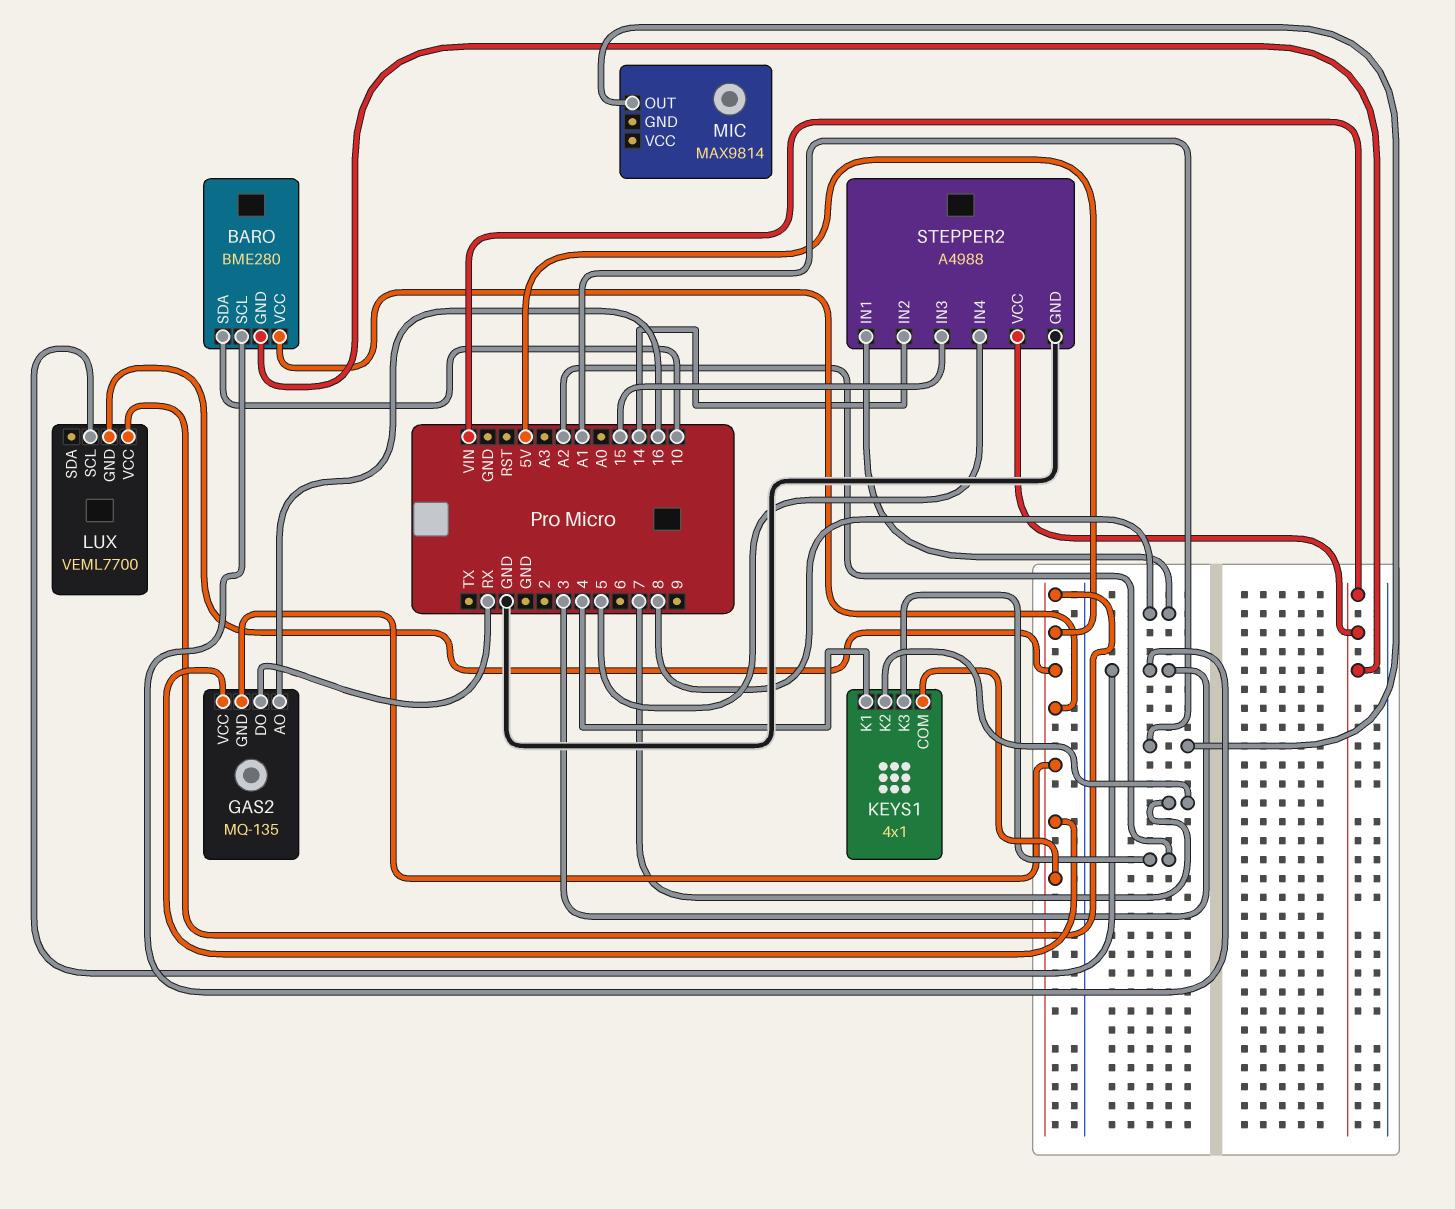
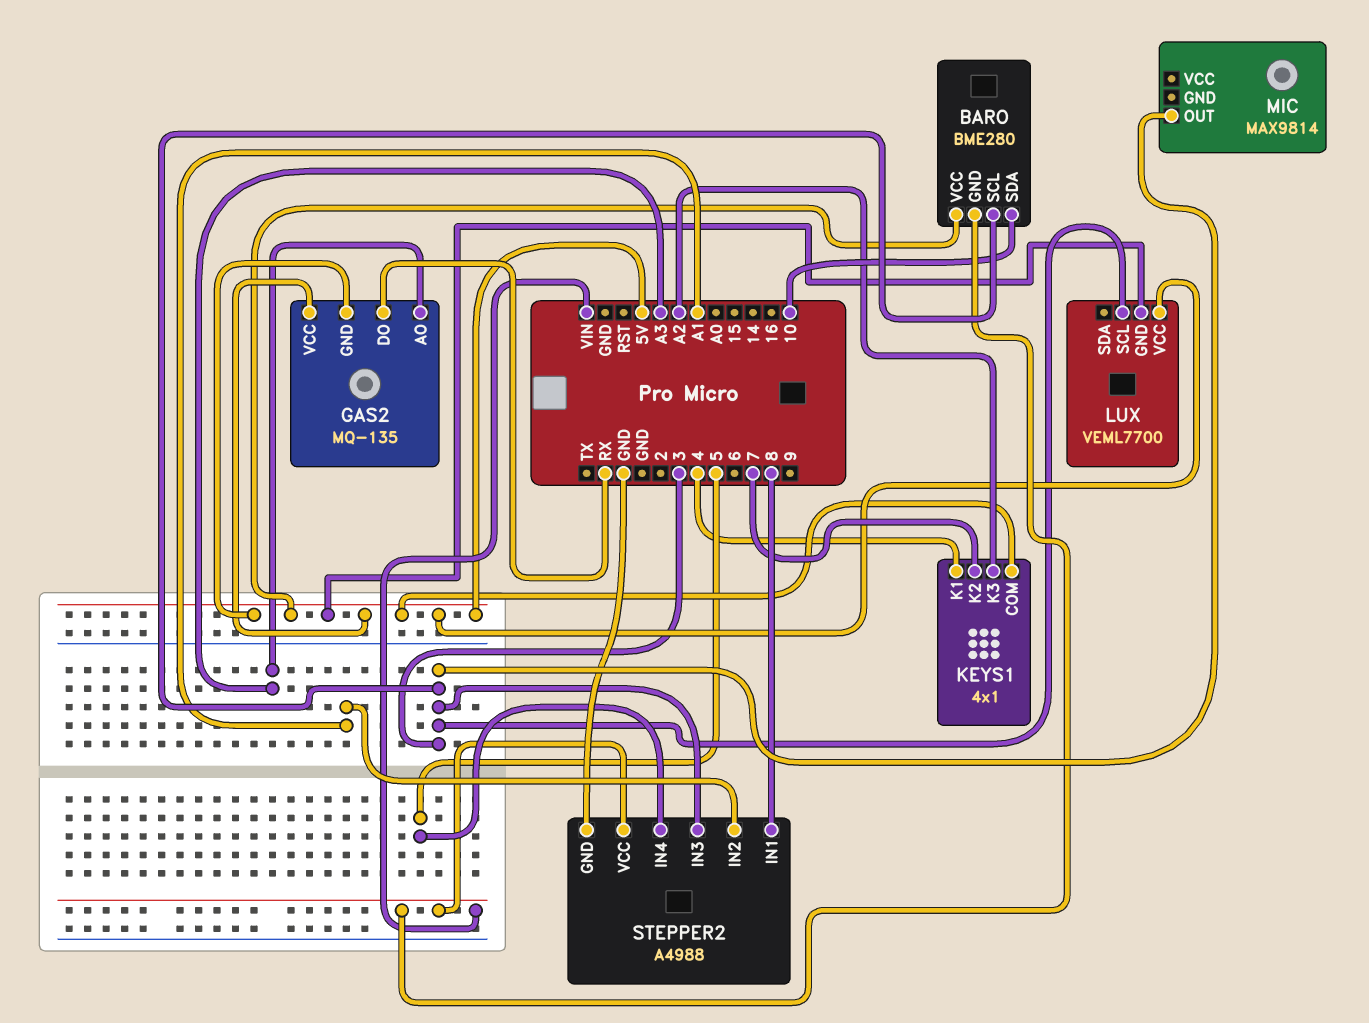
GAS2 pin AO: 16 -> A3
MIC pin OUT: A1 -> 3
STEPPER2 pin IN2: 14 -> A1
STEPPER2 pin IN3: 15 -> 3

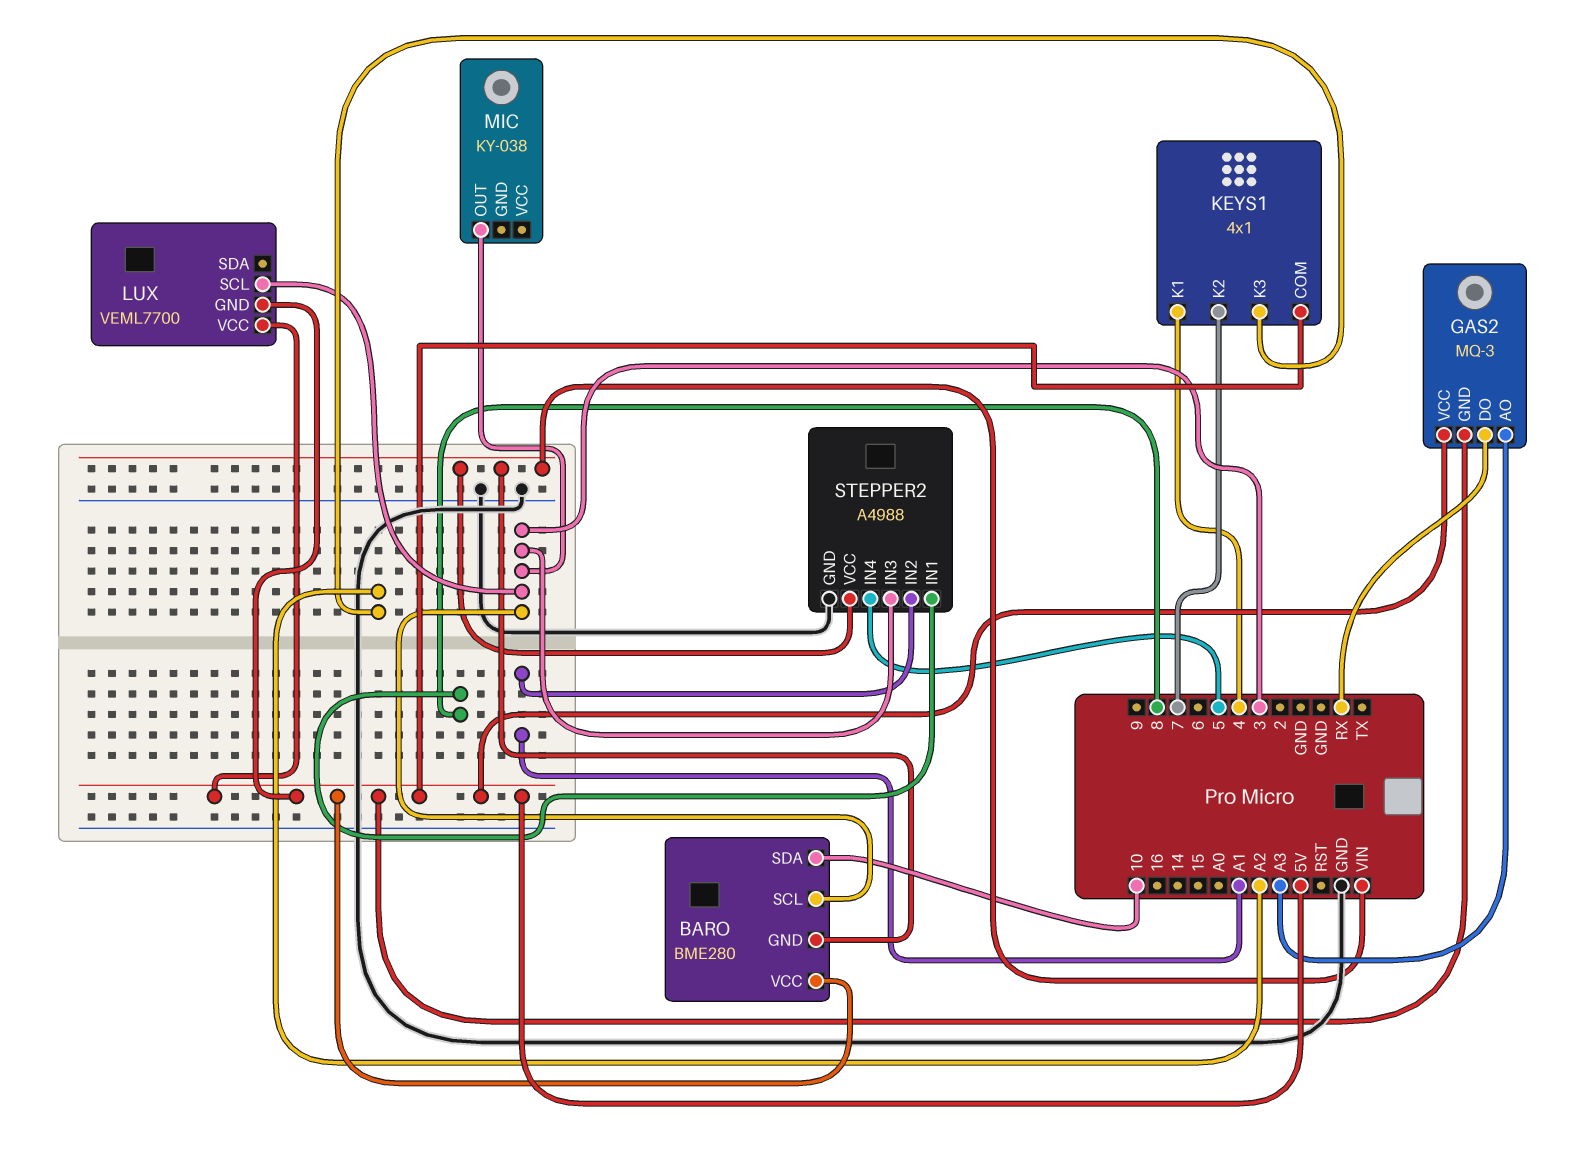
GAS2: MQ-135 -> MQ-3
MIC: MAX9814 -> KY-038

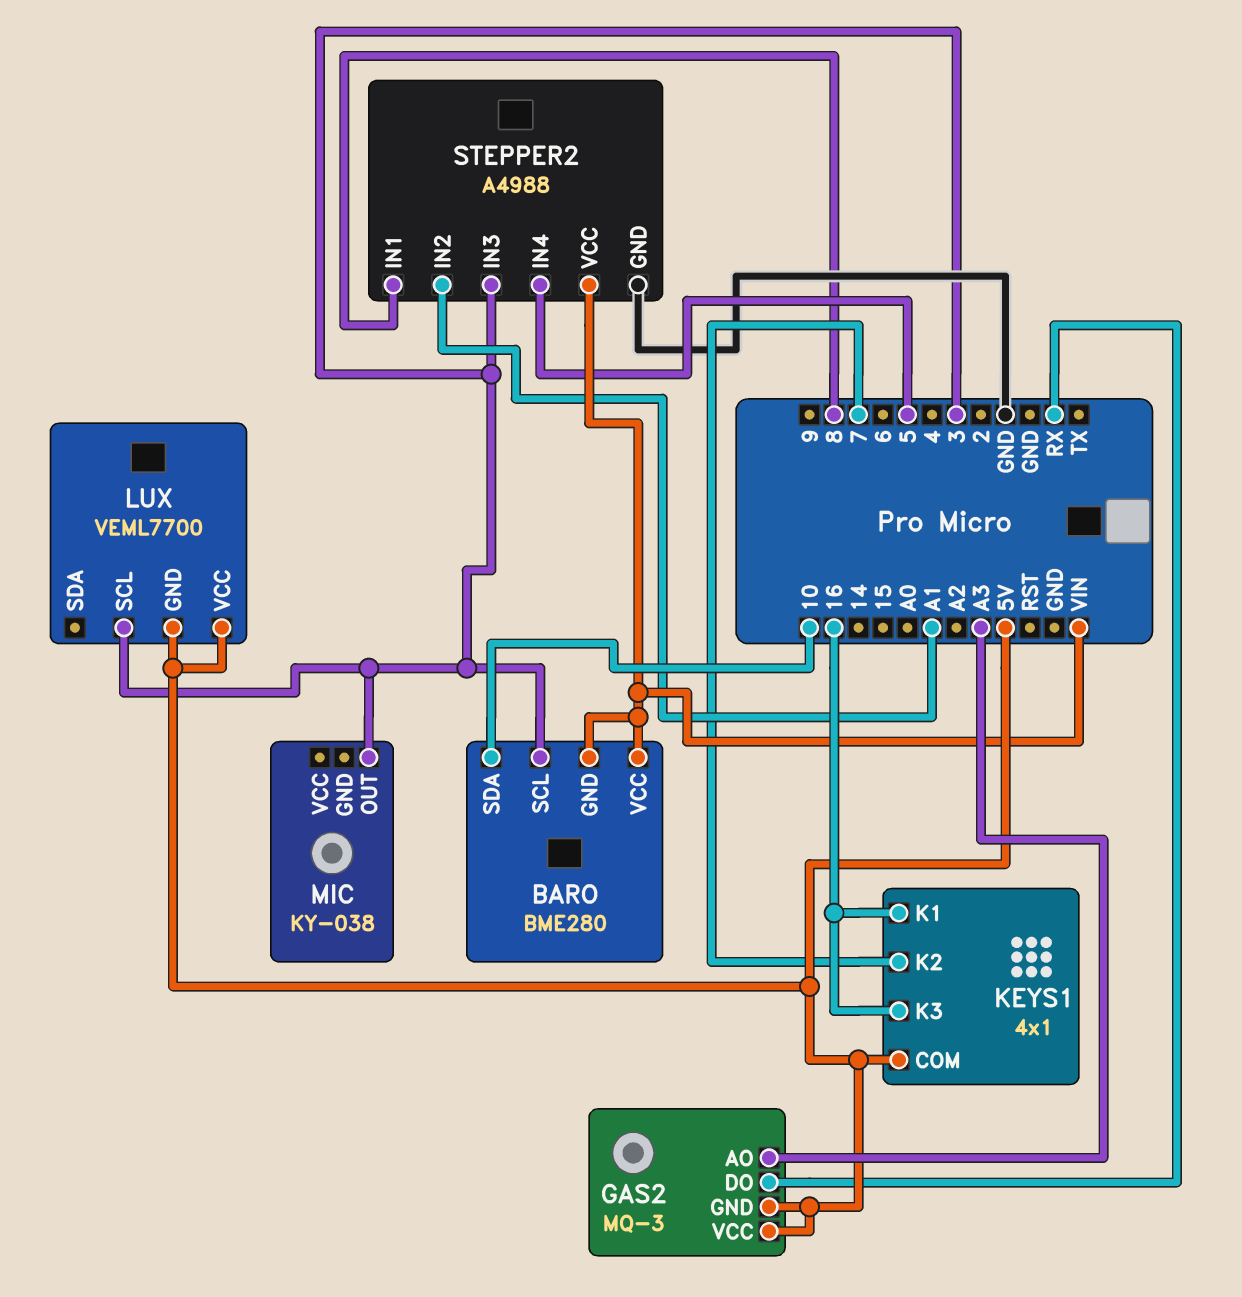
BARO pin VCC: 5V -> VIN
KEYS1 pin K1: 4 -> 16
KEYS1 pin K3: A2 -> 16

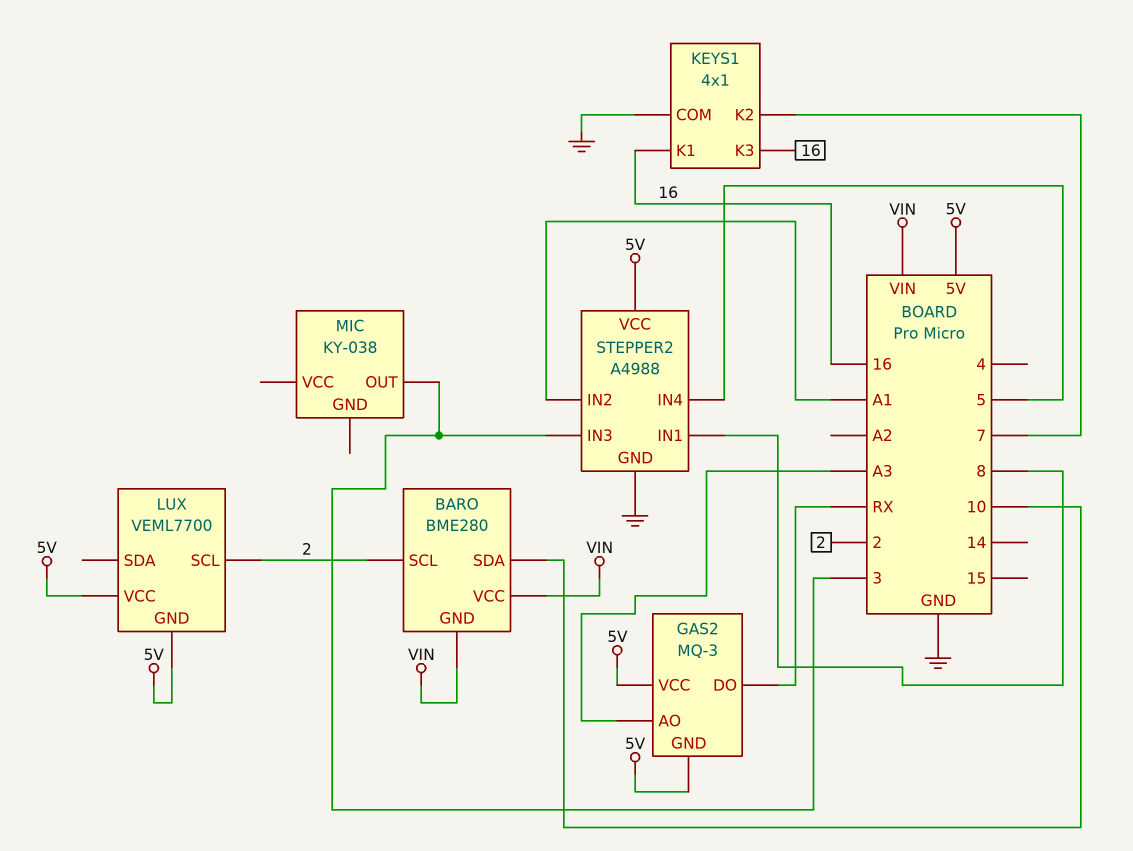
BARO pin SCL: 3 -> 2
KEYS1 pin COM: 5V -> GND
LUX pin SCL: 3 -> 2
STEPPER2 pin VCC: VIN -> 5V

